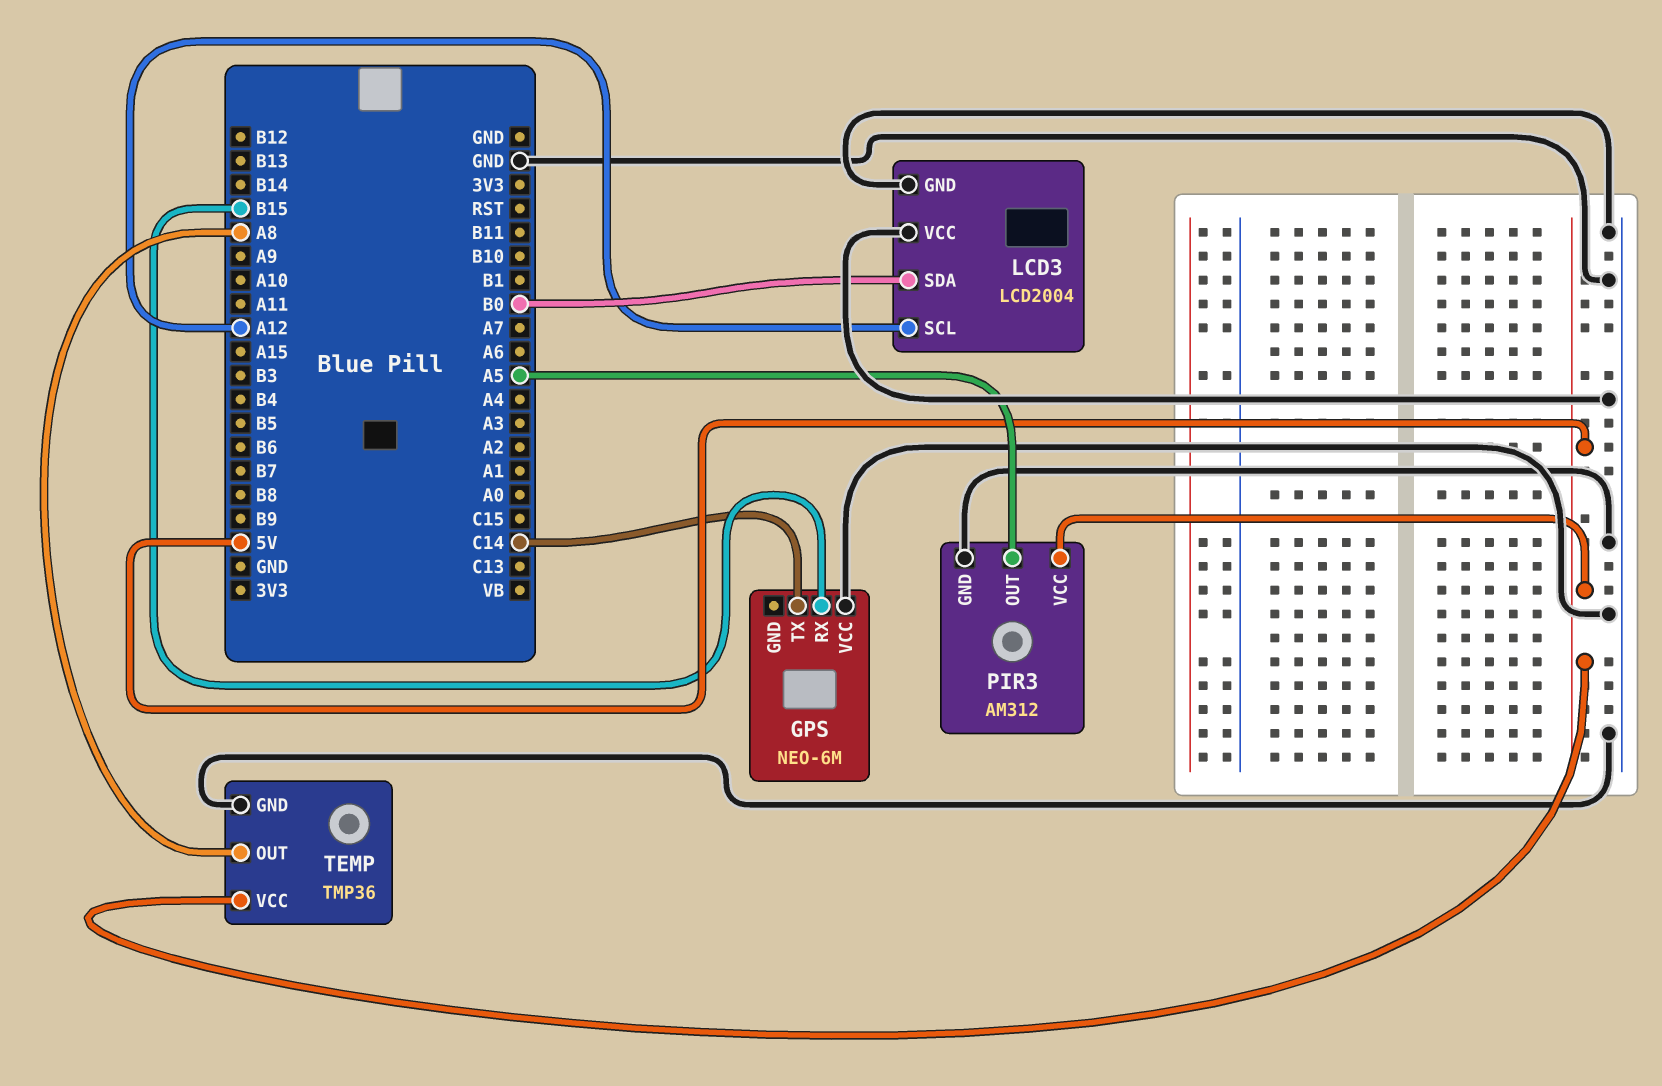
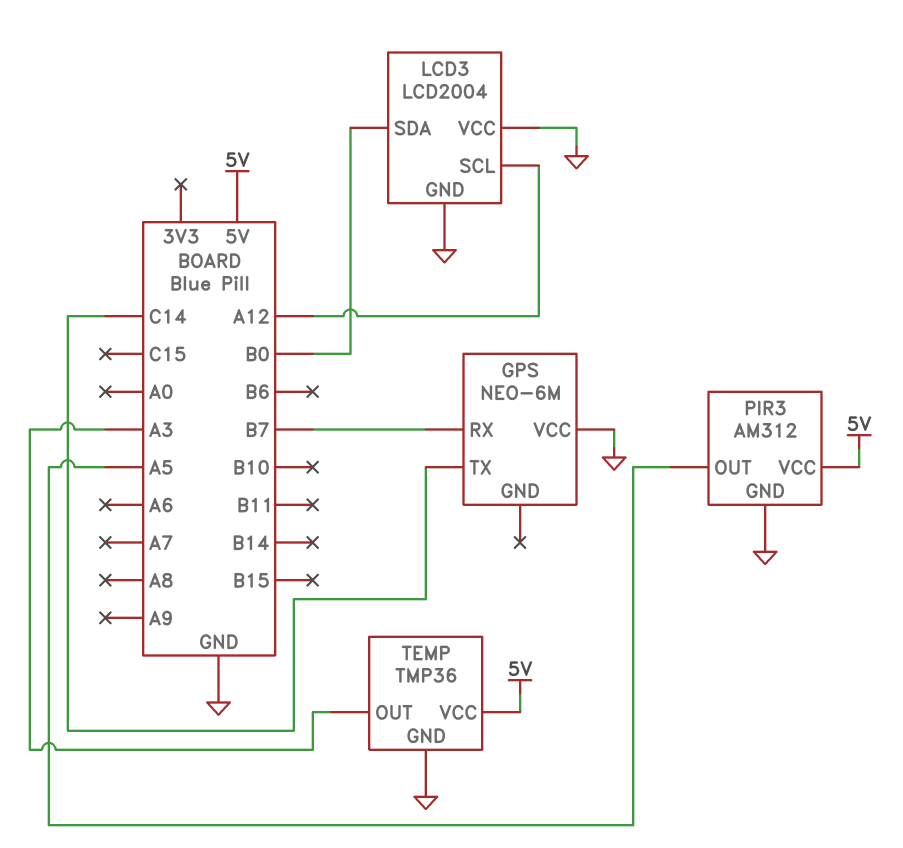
GPS pin RX: B15 -> B7
TEMP pin OUT: A8 -> A3

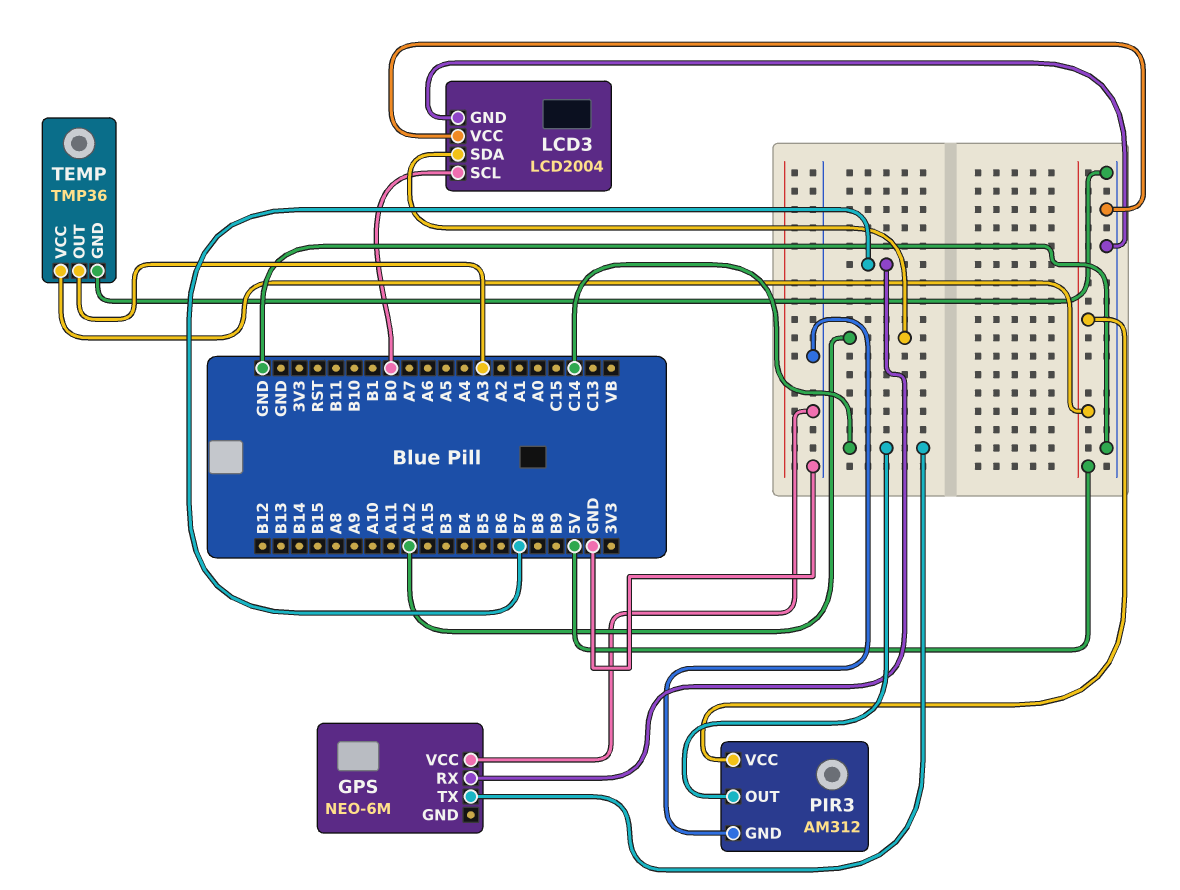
LCD3 pin SCL: A12 -> B0
LCD3 pin SDA: B0 -> A12
PIR3 pin OUT: A5 -> C14

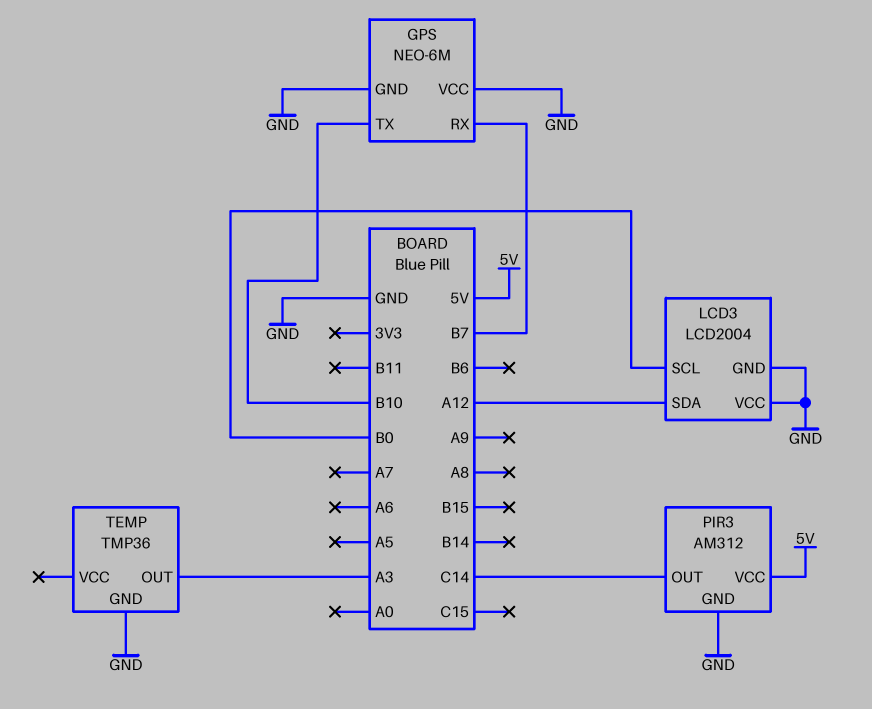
GPS pin GND: none -> GND
GPS pin TX: C14 -> B10
TEMP pin VCC: 5V -> none

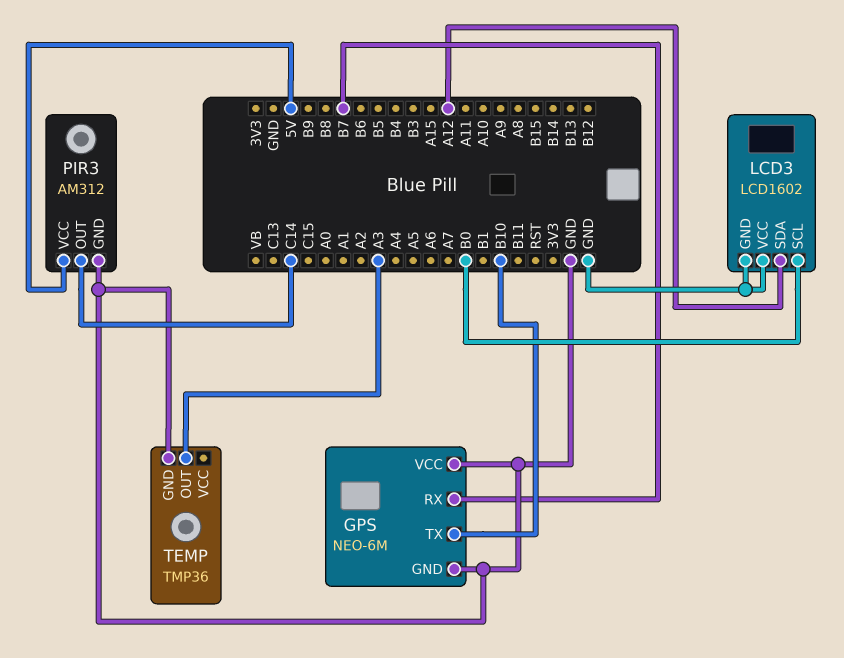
LCD3: LCD2004 -> LCD1602

